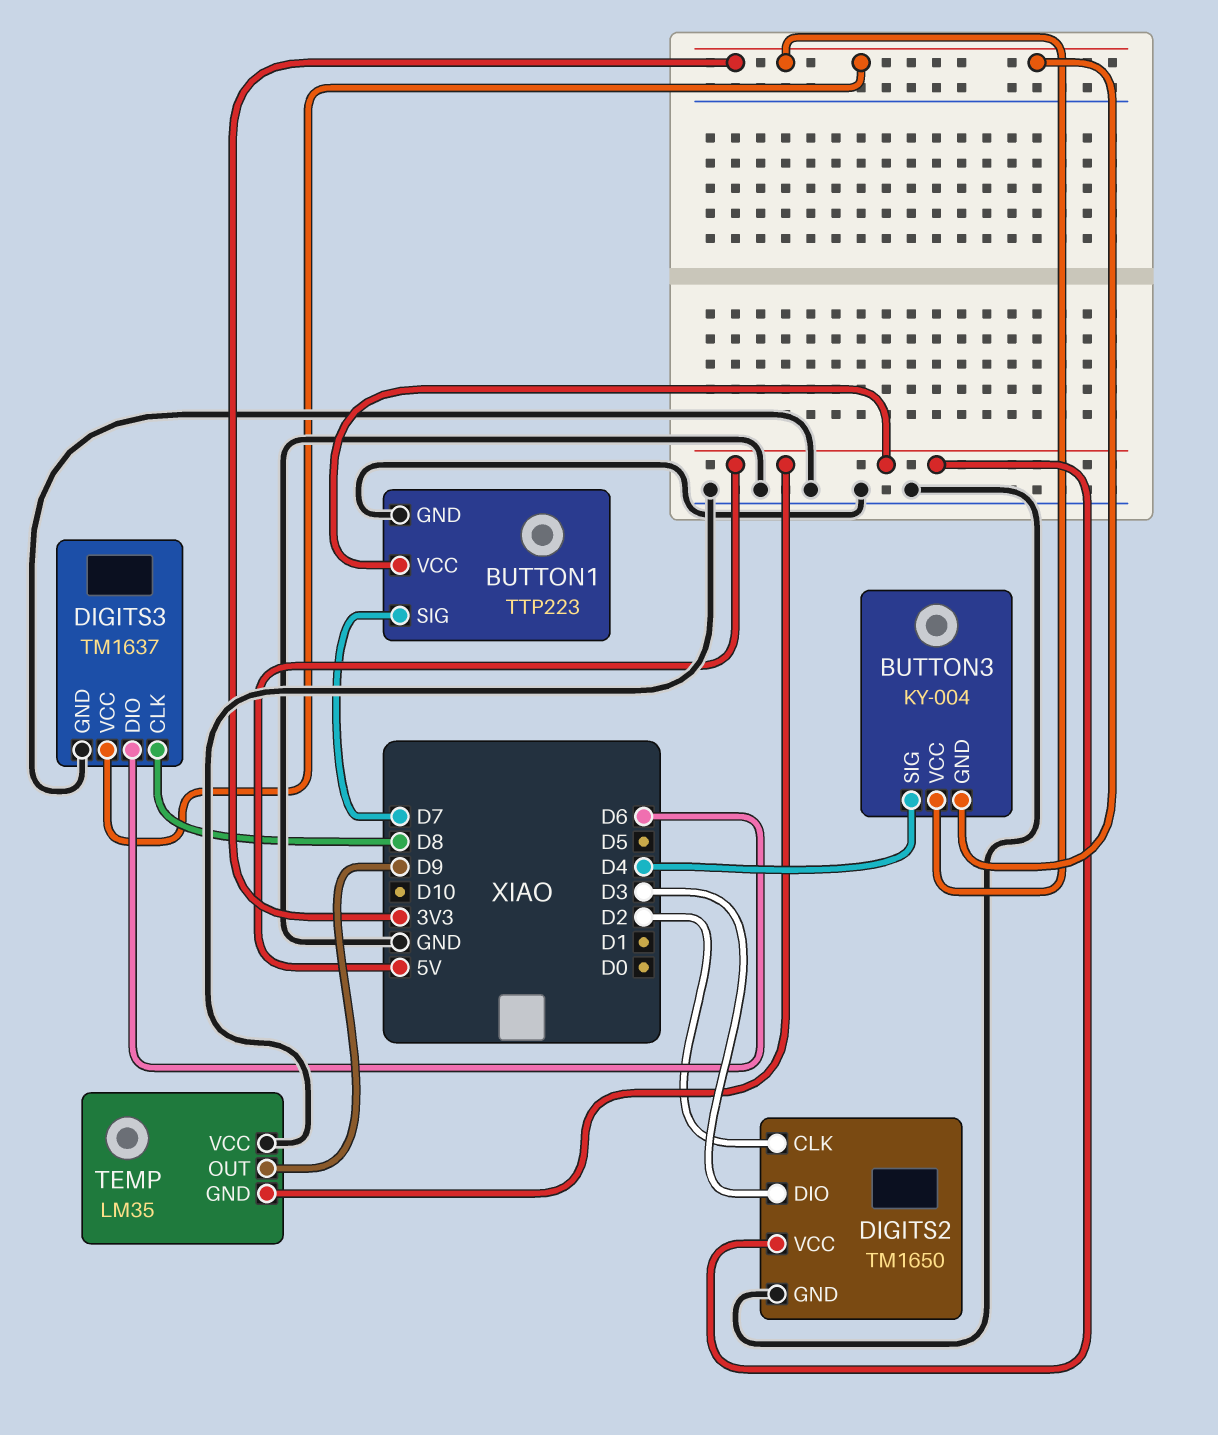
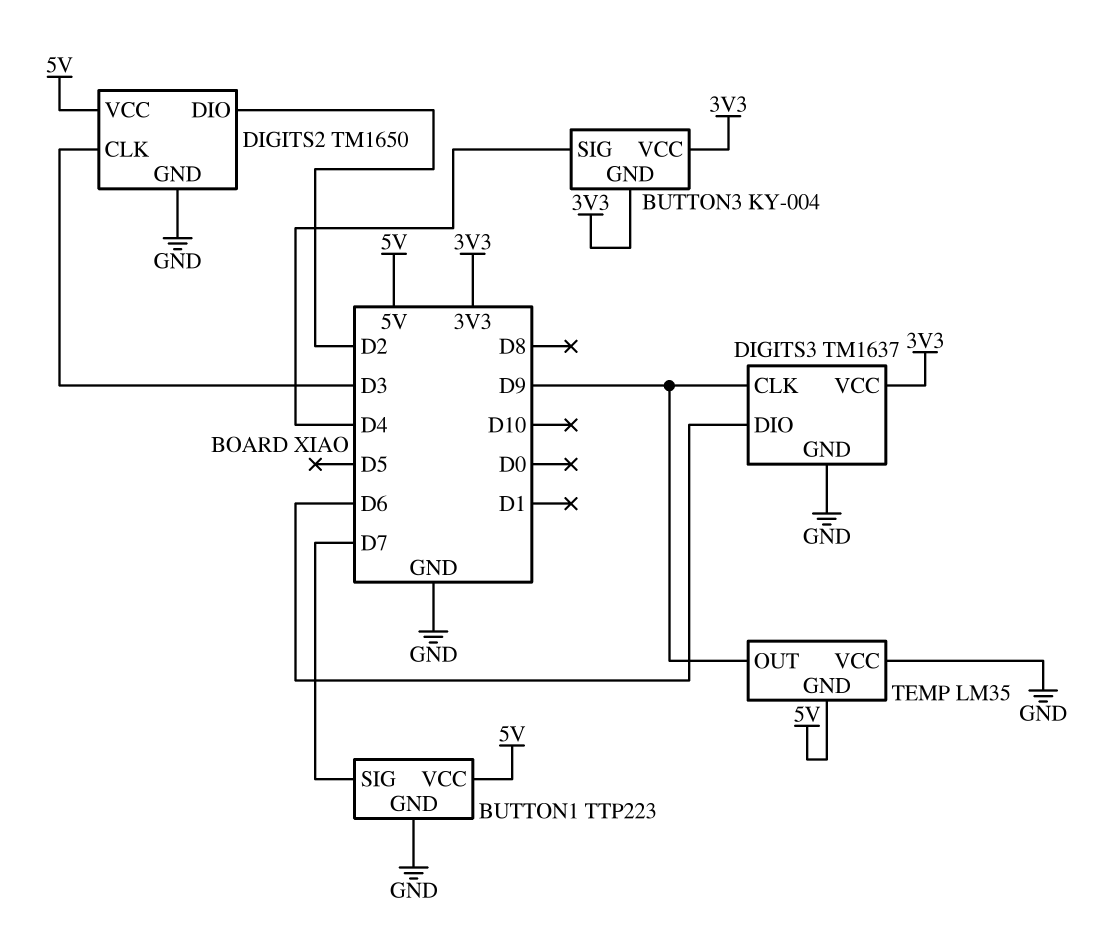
DIGITS2 pin CLK: D2 -> D3
DIGITS2 pin DIO: D3 -> D2
DIGITS3 pin CLK: D8 -> D9

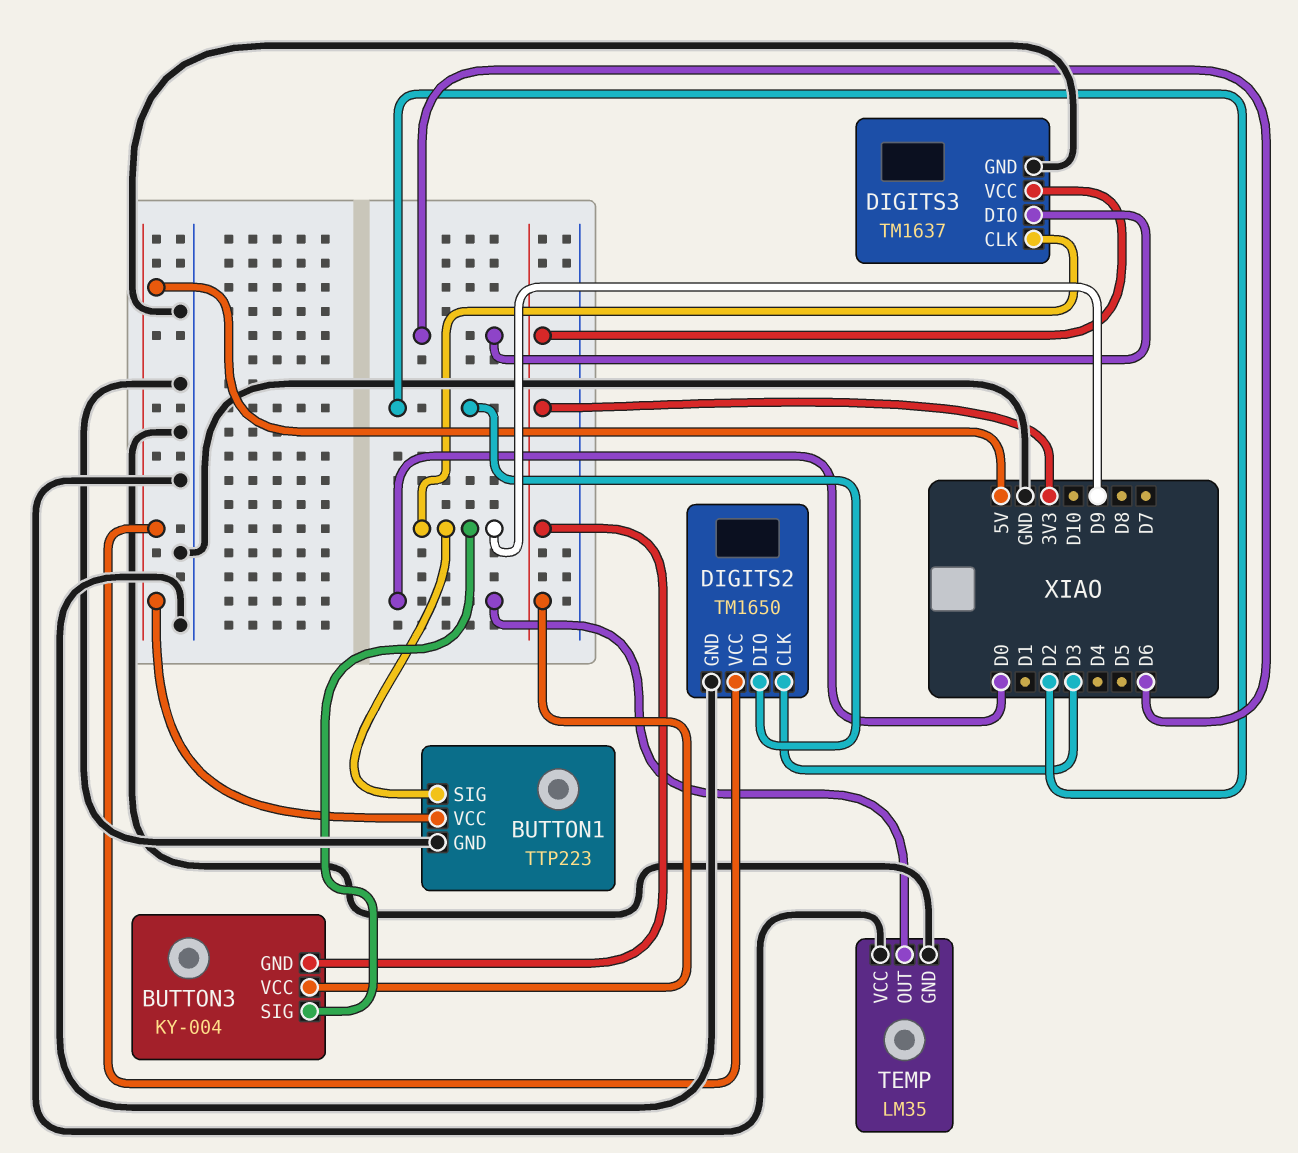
BUTTON1 pin SIG: D7 -> D9
BUTTON3 pin SIG: D4 -> D9
TEMP pin GND: 5V -> GND
TEMP pin OUT: D9 -> D0

